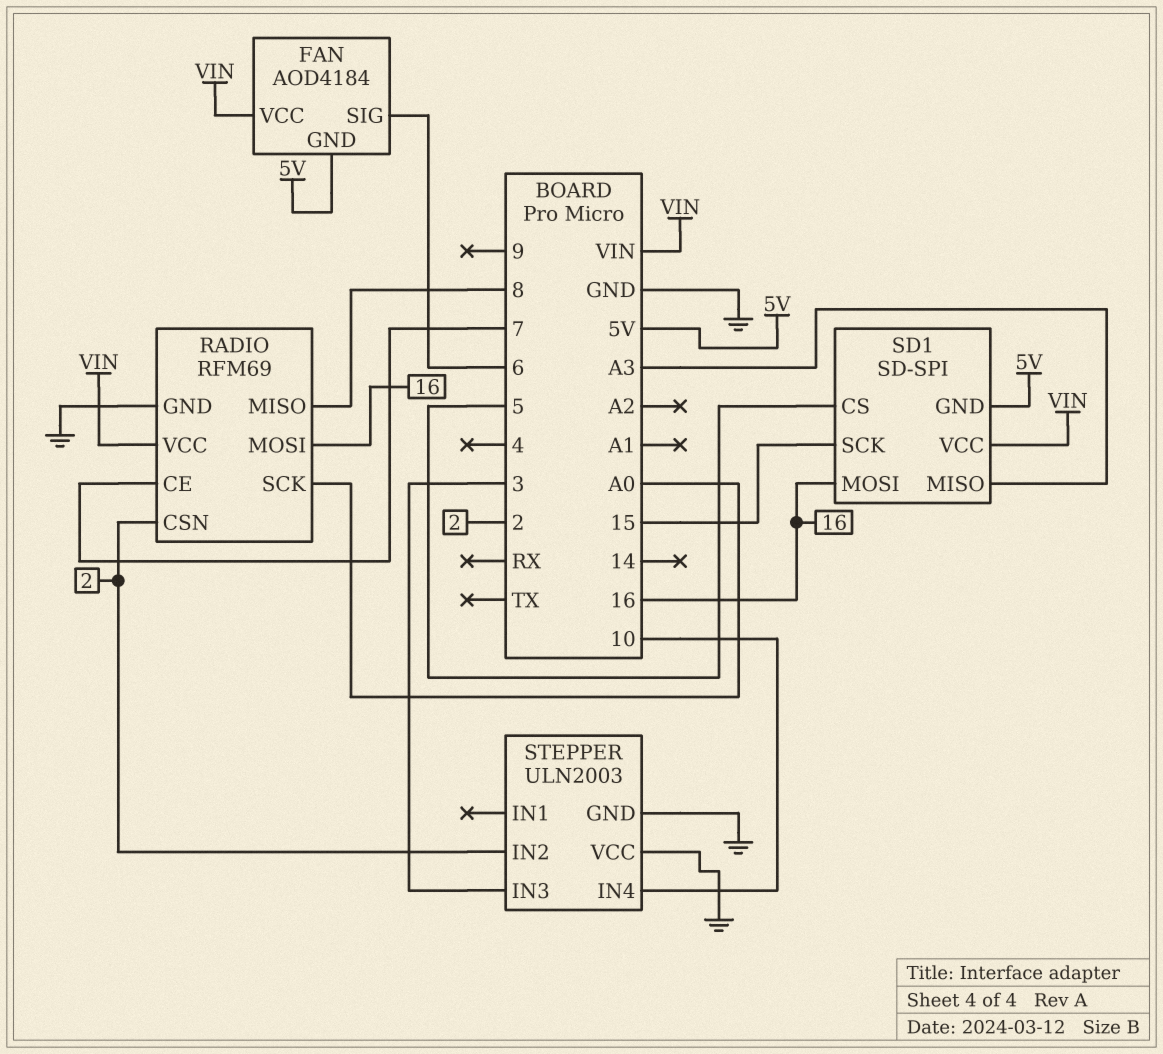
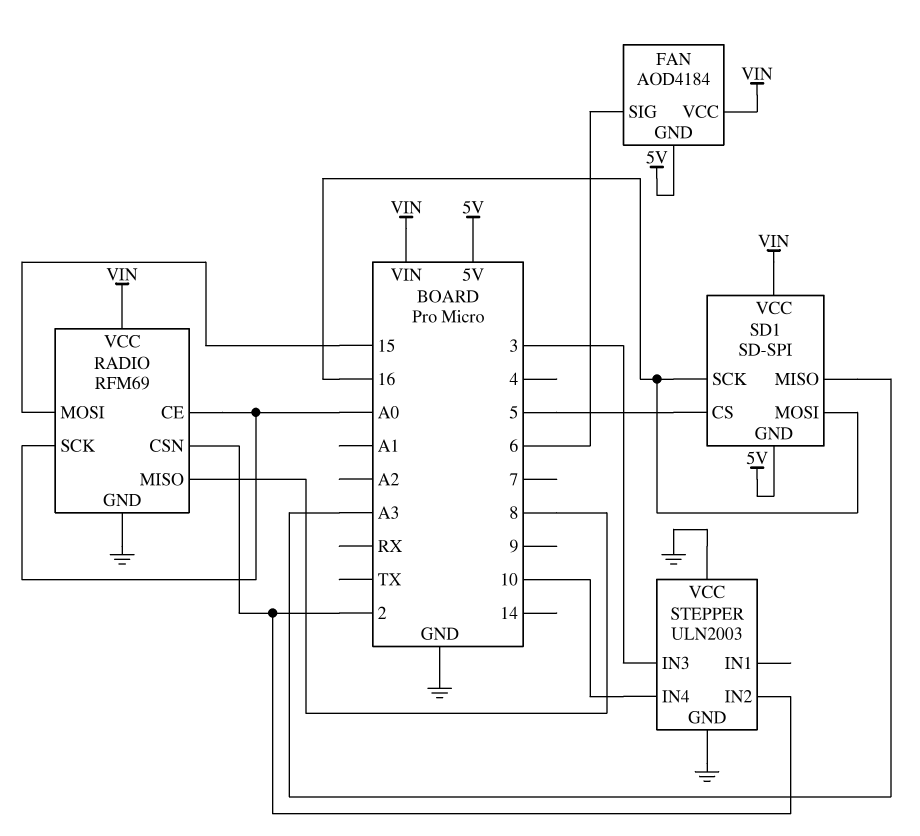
RADIO pin CE: 7 -> A0
RADIO pin MOSI: 16 -> 15
SD1 pin SCK: 15 -> 16

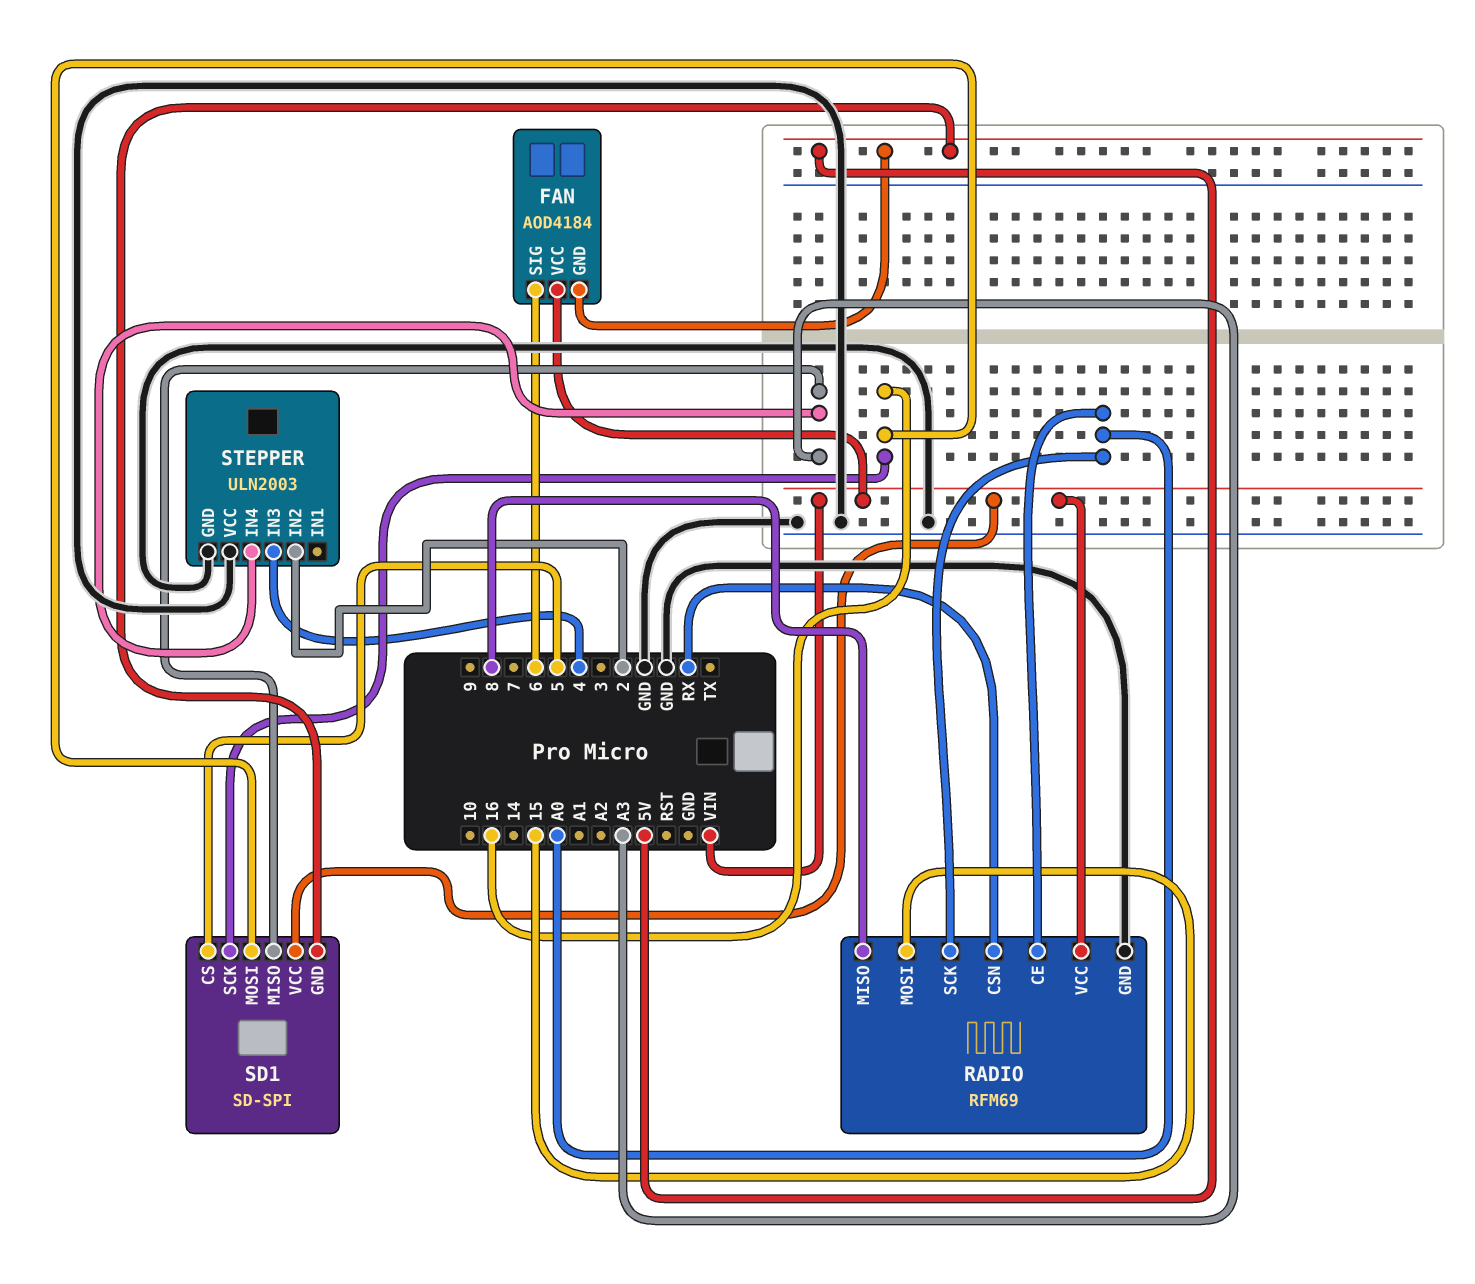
RADIO pin CSN: 2 -> RX
STEPPER pin IN3: 3 -> 4
STEPPER pin IN4: 10 -> A3

